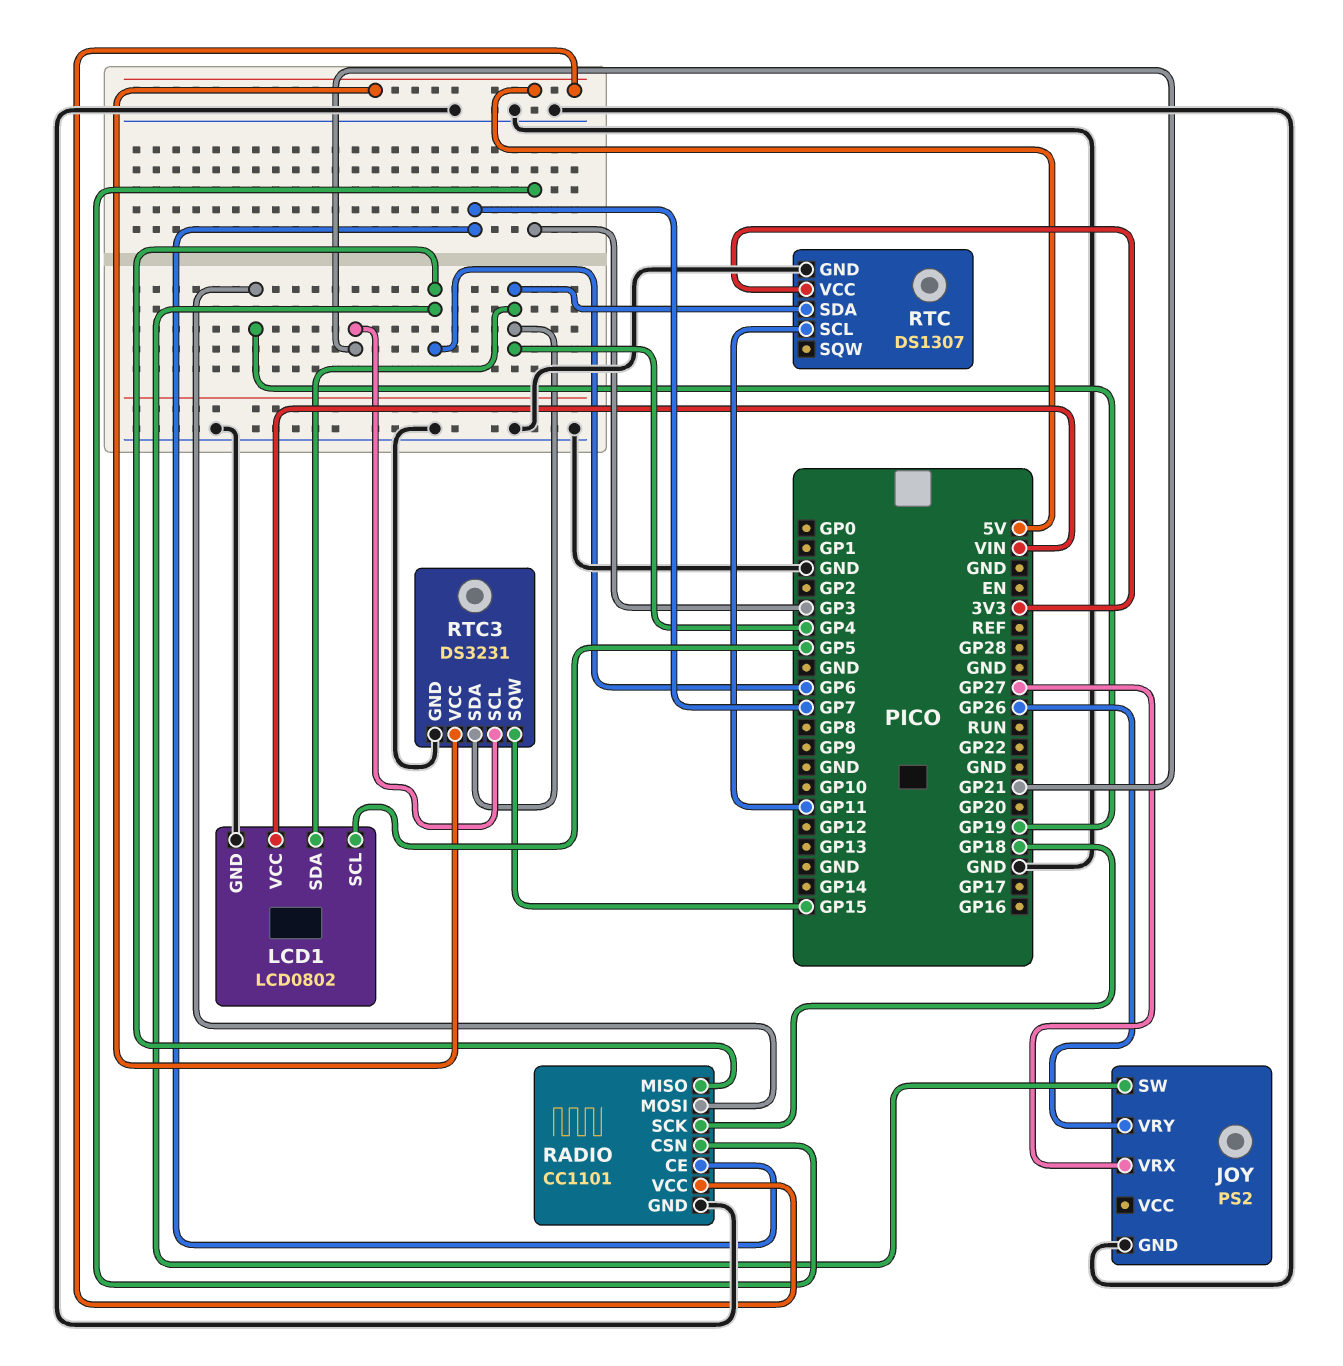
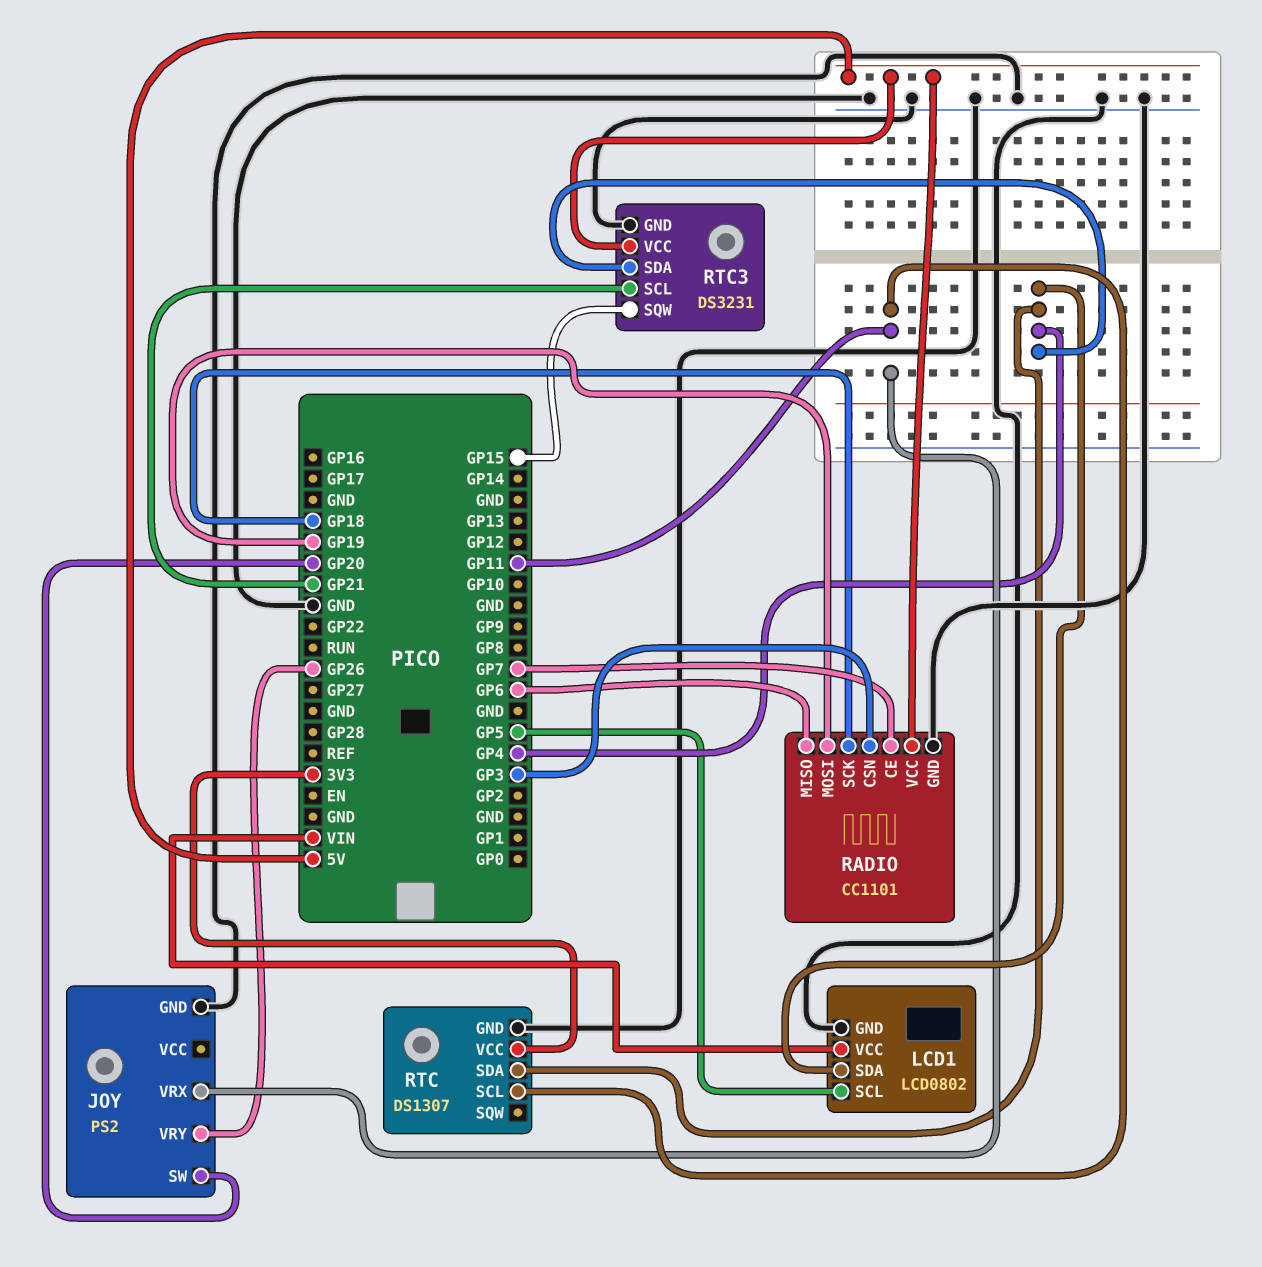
JOY pin SW: GP6 -> GP20
JOY pin VRX: GP27 -> GP11

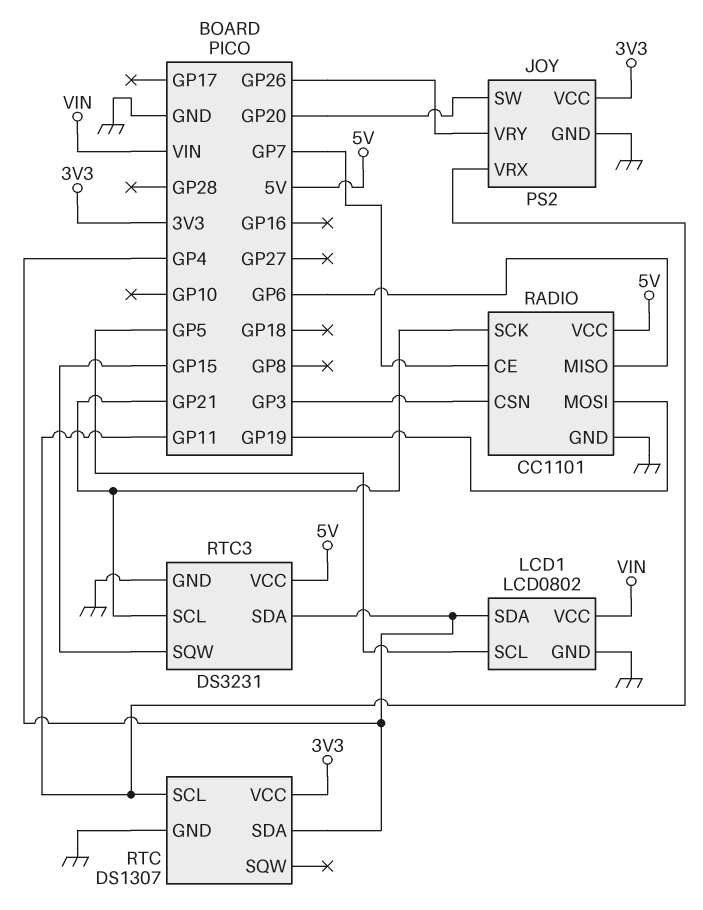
JOY pin VCC: none -> 3V3
RADIO pin SCK: GP18 -> GP21

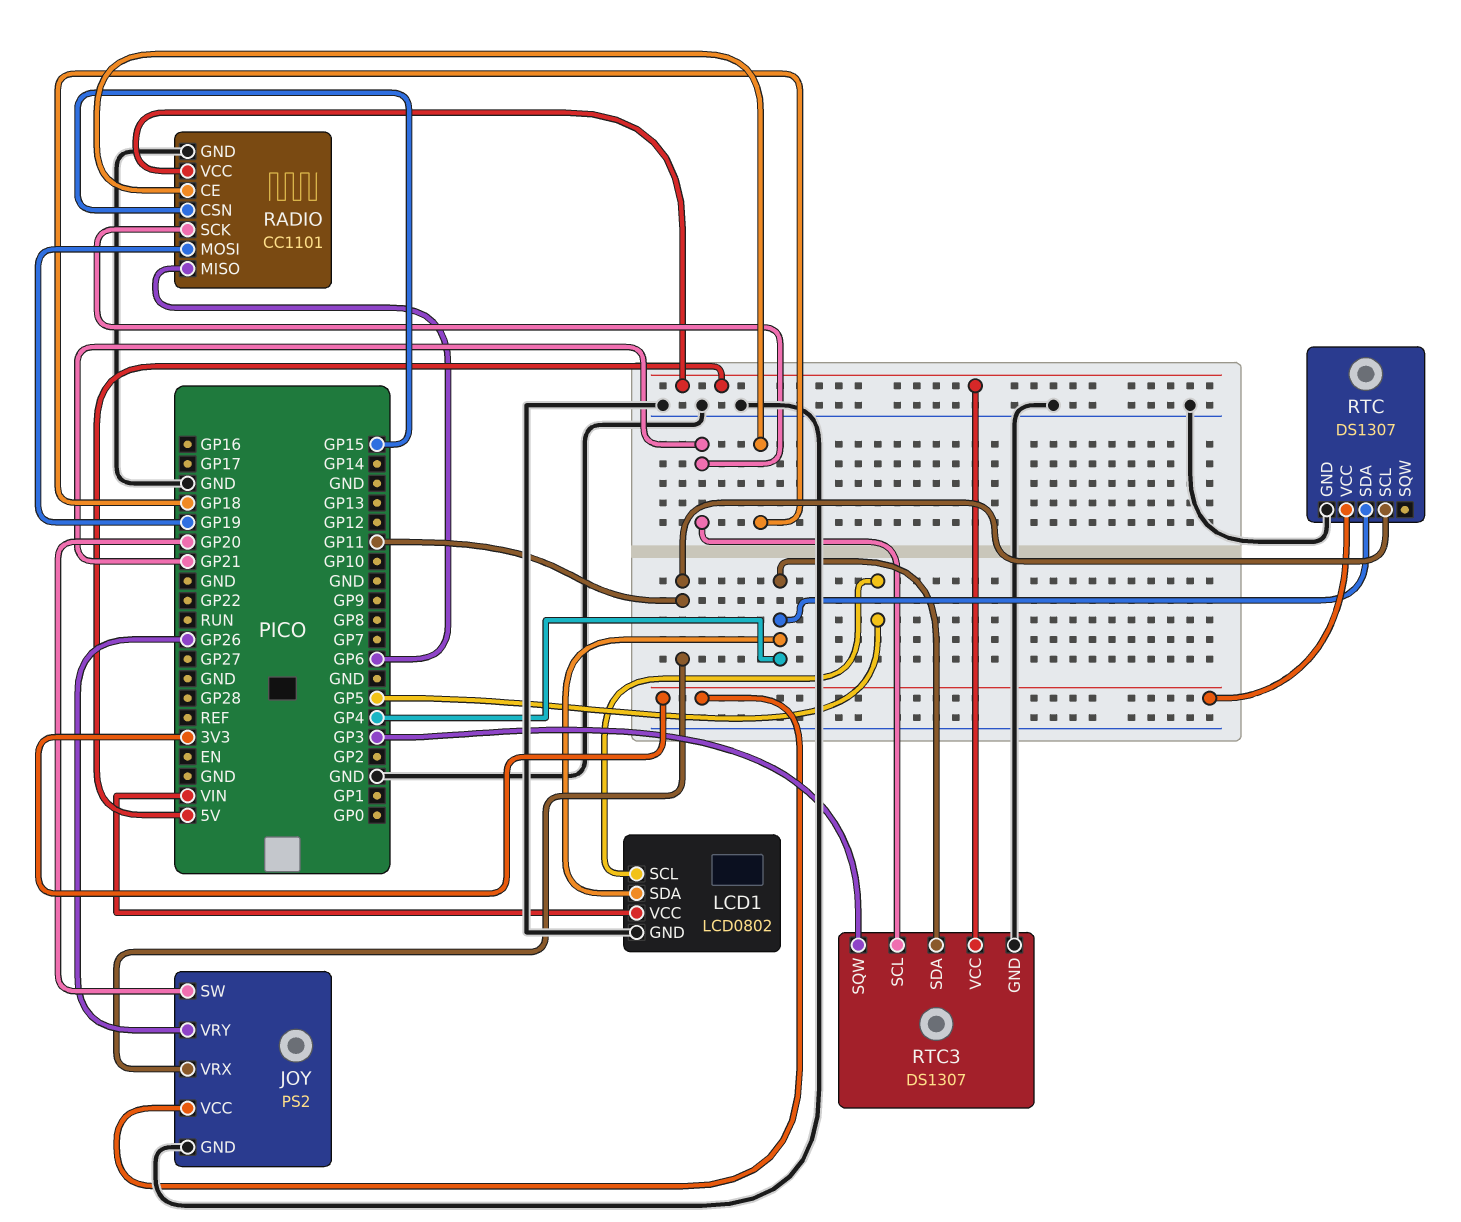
RADIO pin CE: GP7 -> GP18
RADIO pin CSN: GP3 -> GP15
RTC3: DS3231 -> DS1307
RTC3 pin SQW: GP15 -> GP3

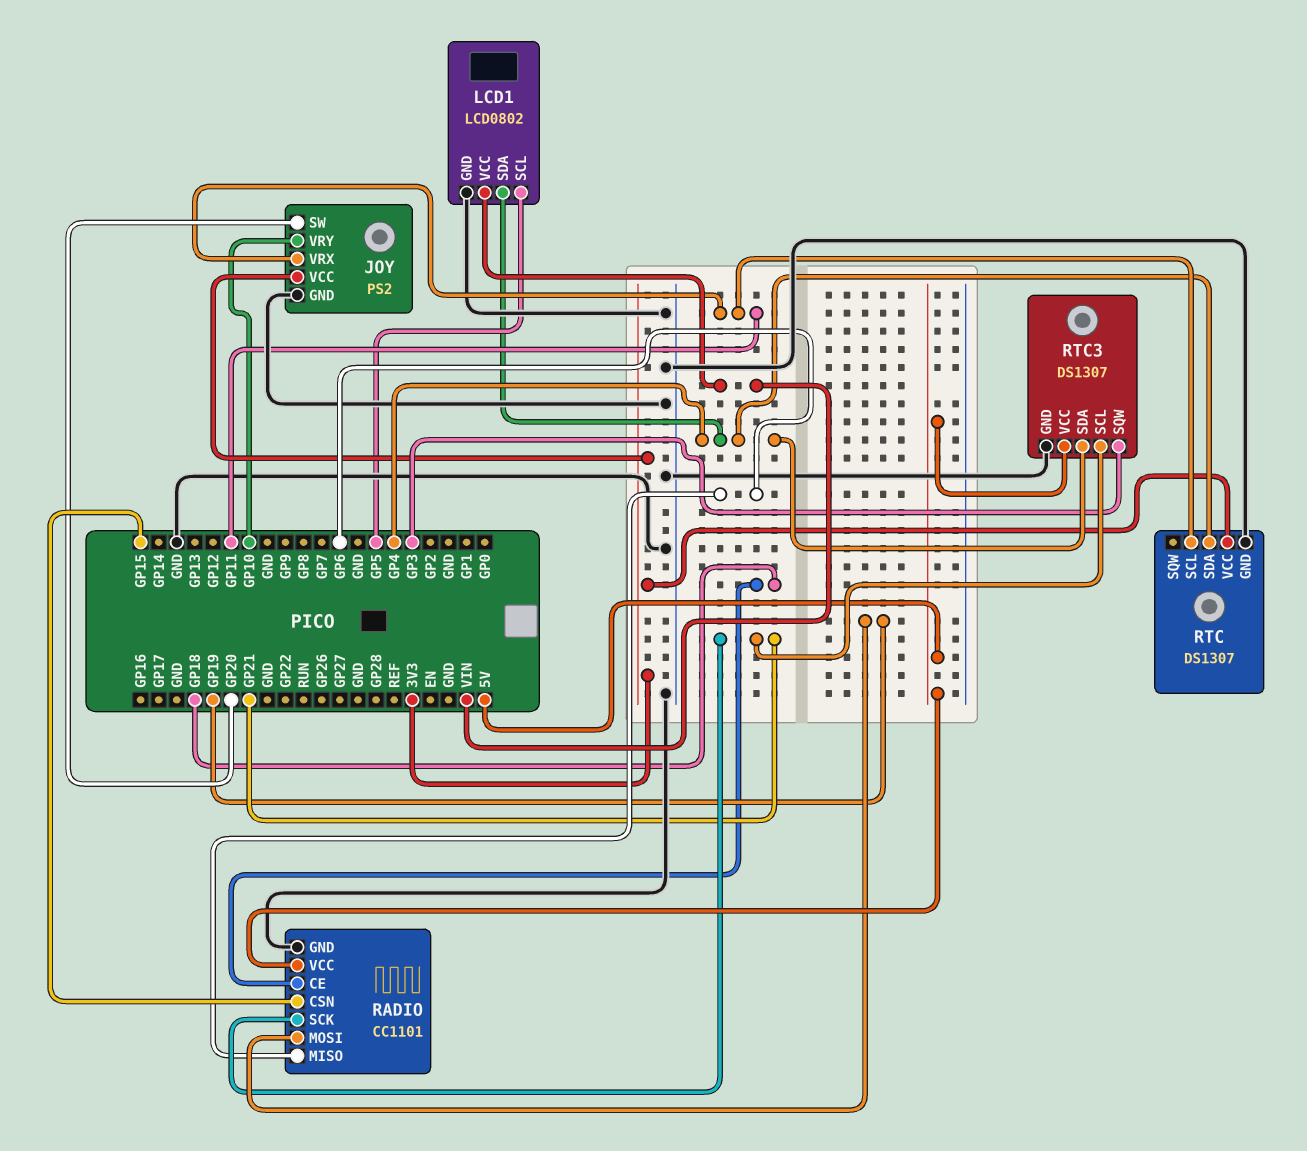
JOY pin VRY: GP26 -> GP10

